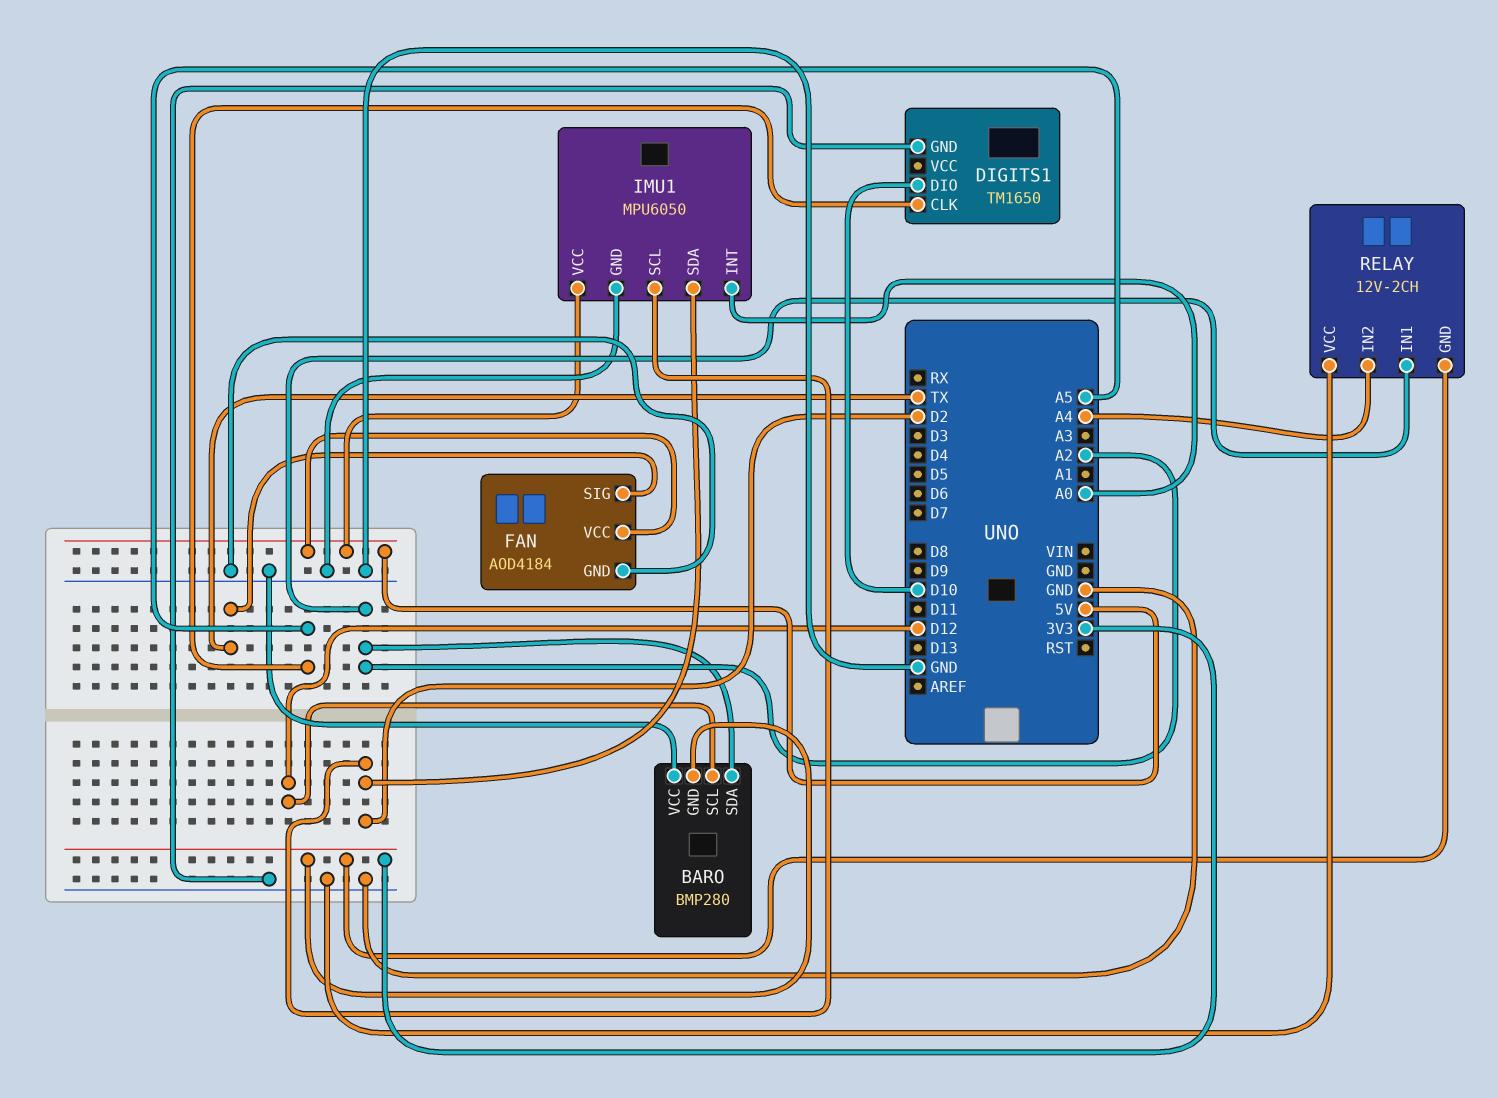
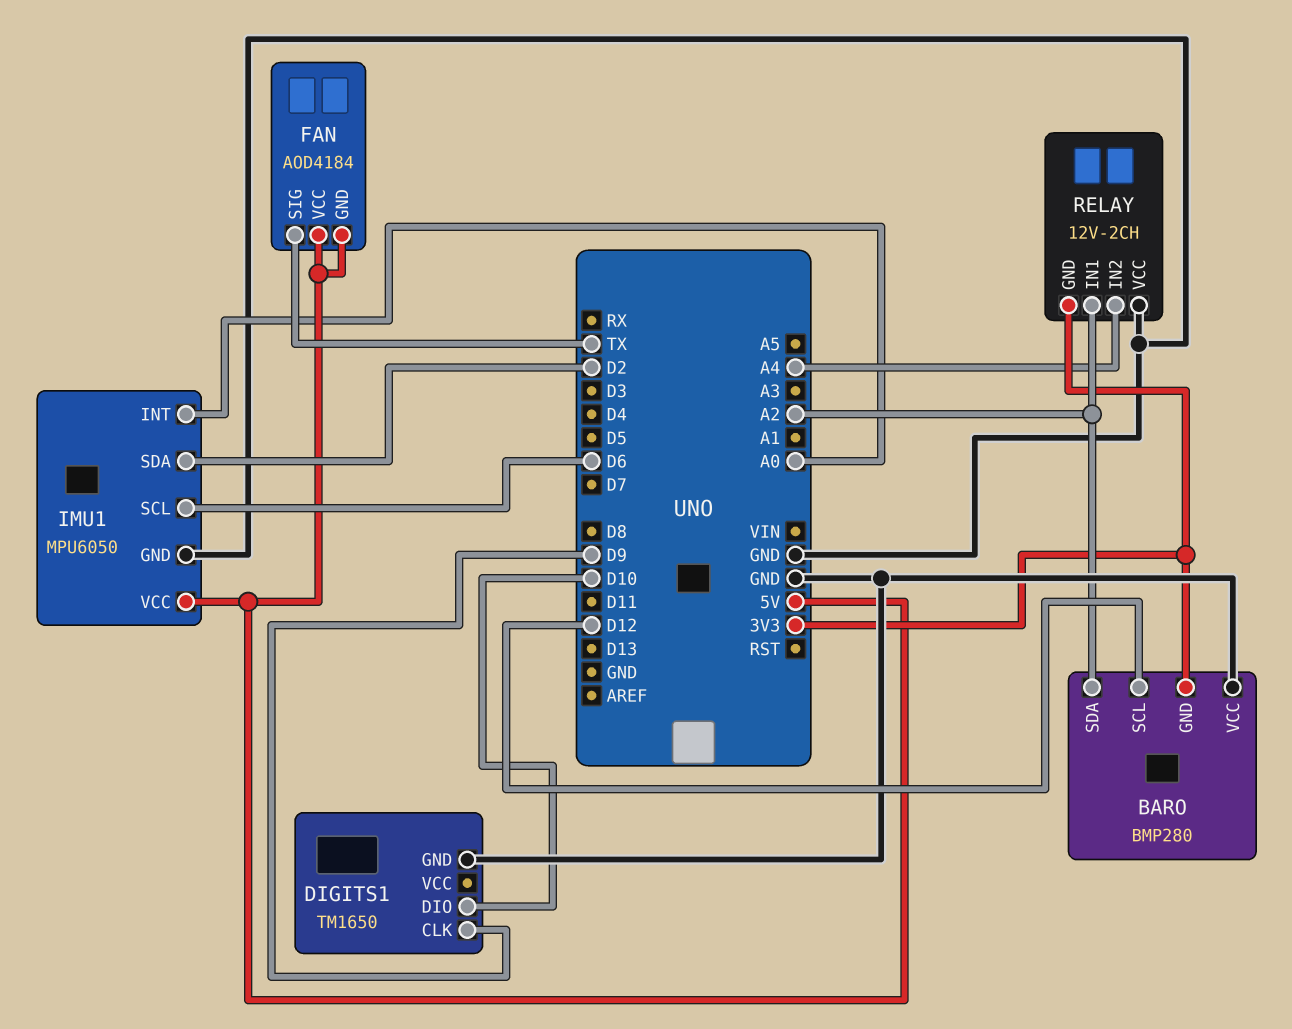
DIGITS1 pin CLK: A5 -> D9
FAN pin GND: GND -> 5V
IMU1 pin SCL: D2 -> D6

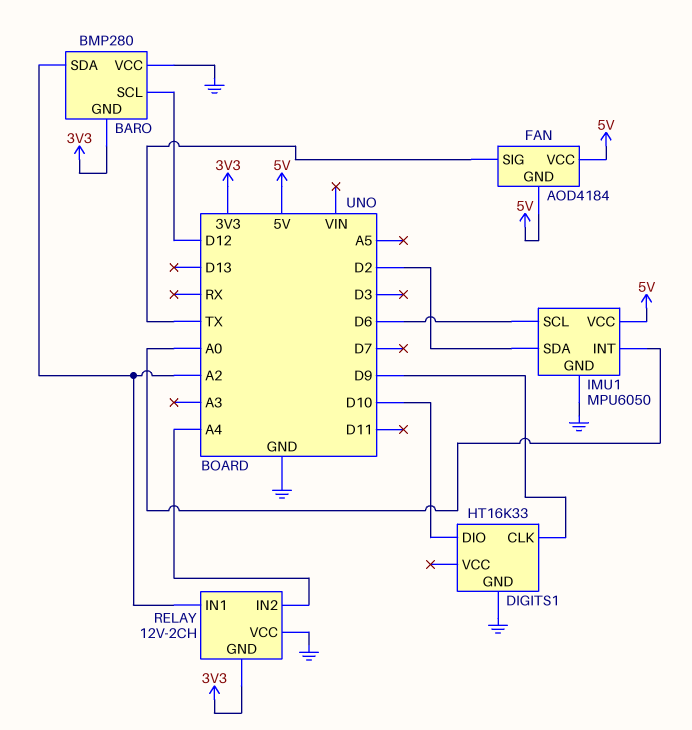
DIGITS1: TM1650 -> HT16K33

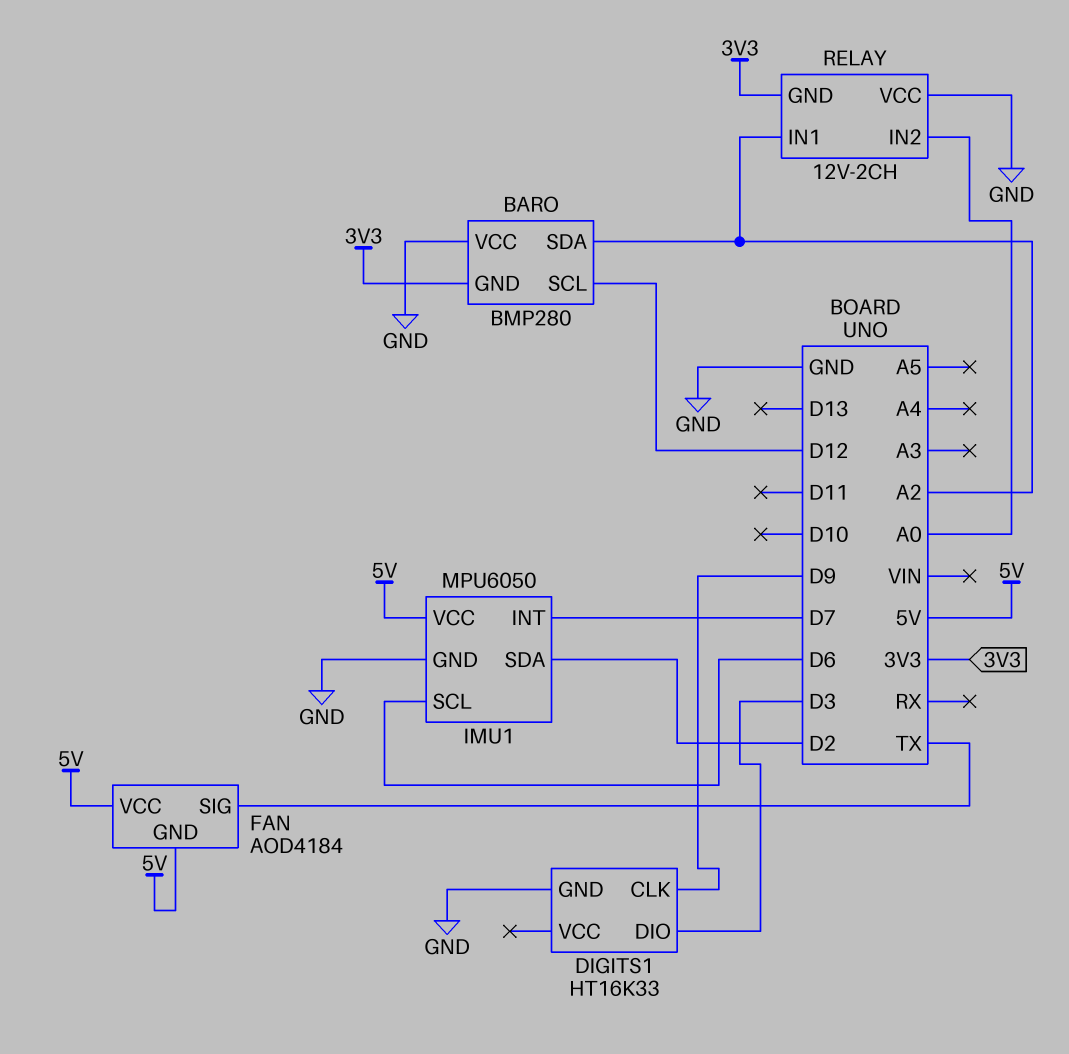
DIGITS1 pin DIO: D10 -> D3
IMU1 pin INT: A0 -> D7
RELAY pin IN2: A4 -> A0

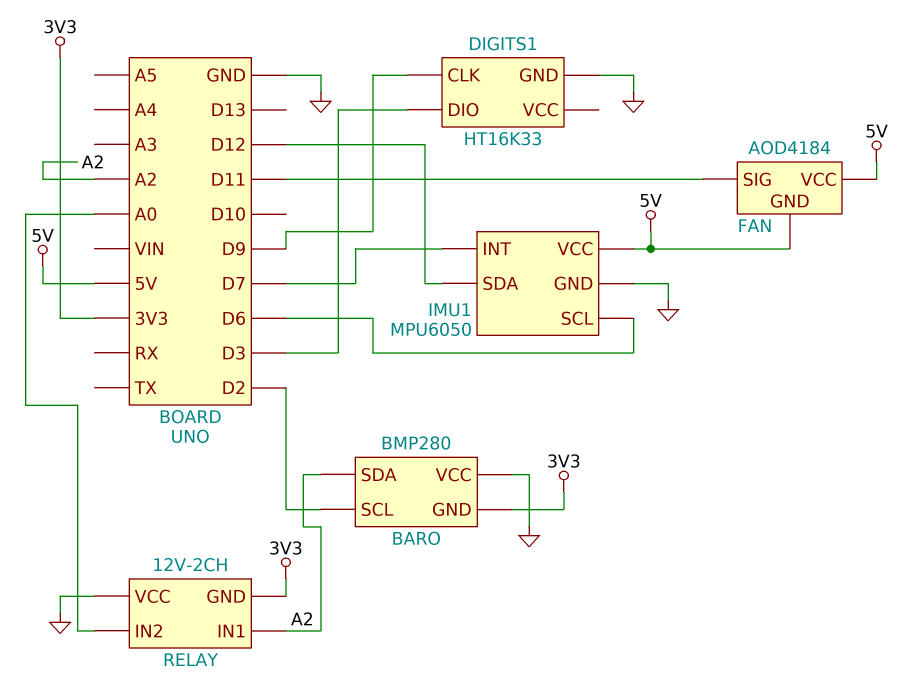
BARO pin SCL: D12 -> D2
FAN pin SIG: TX -> D11
IMU1 pin SDA: D2 -> D12

